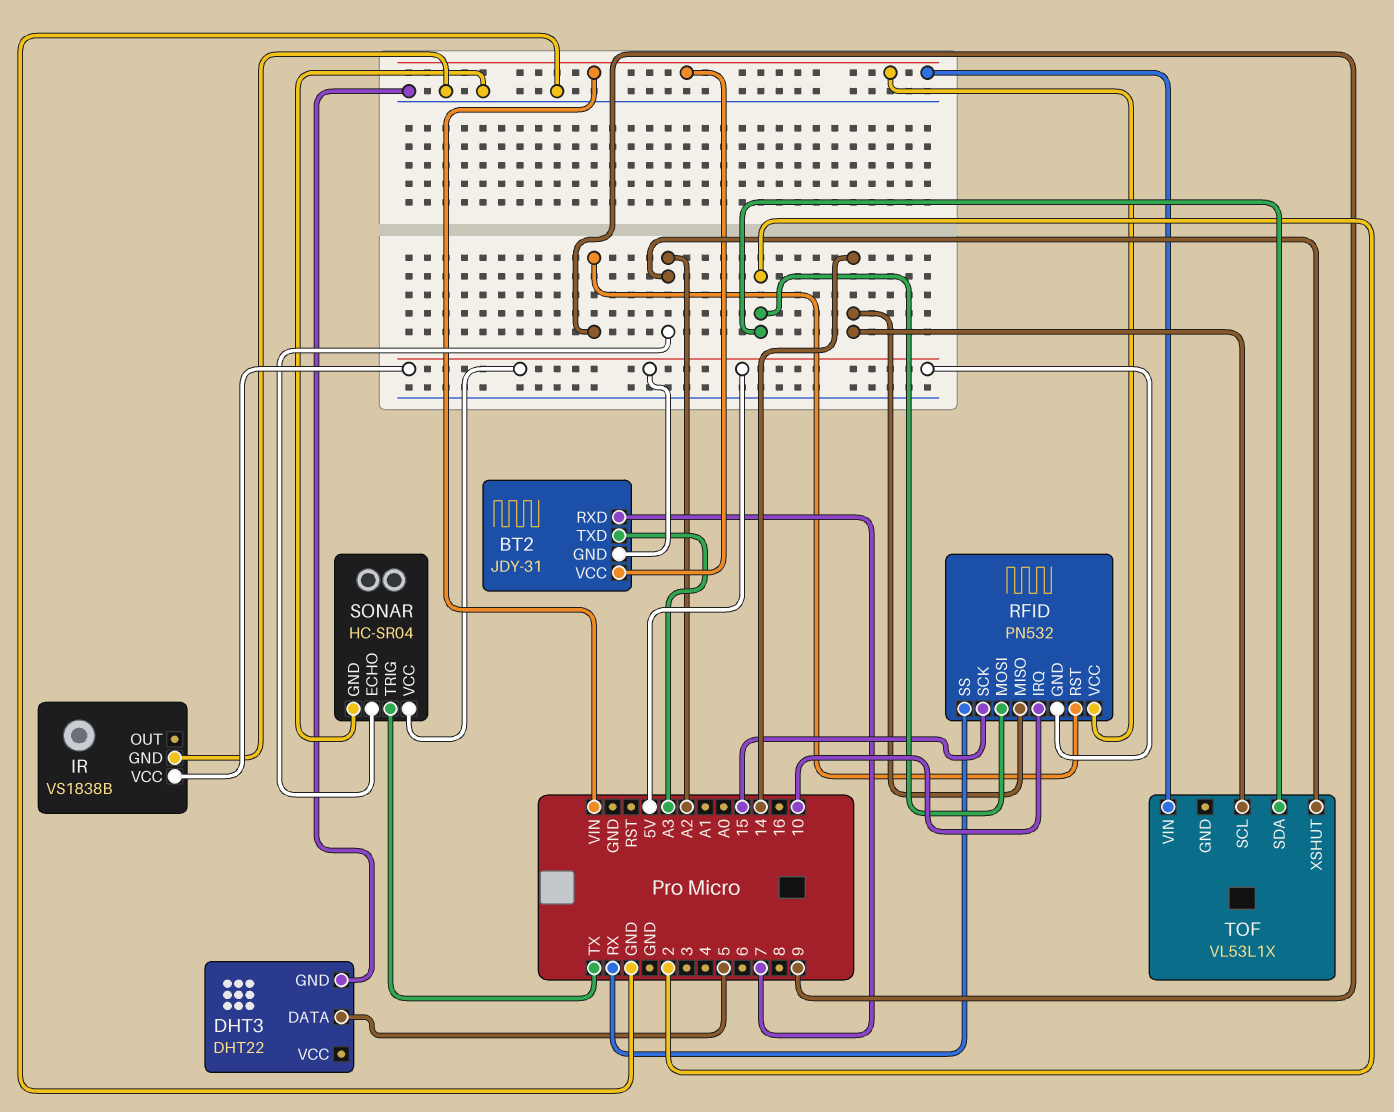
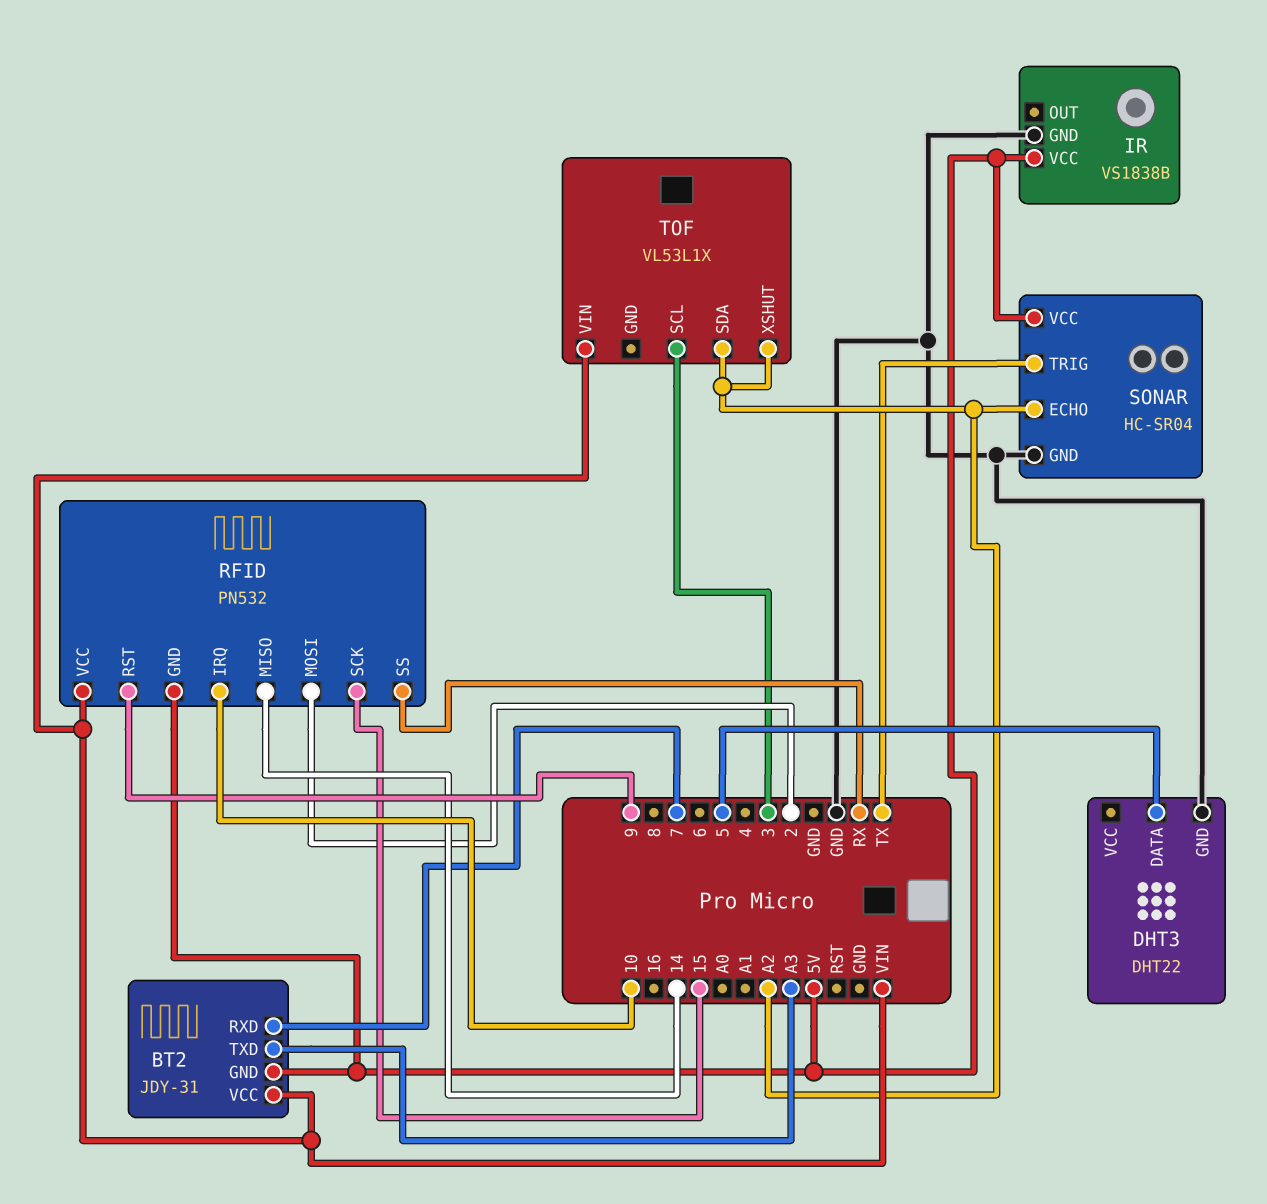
TOF pin SCL: 14 -> 3
TOF pin SDA: 2 -> A2

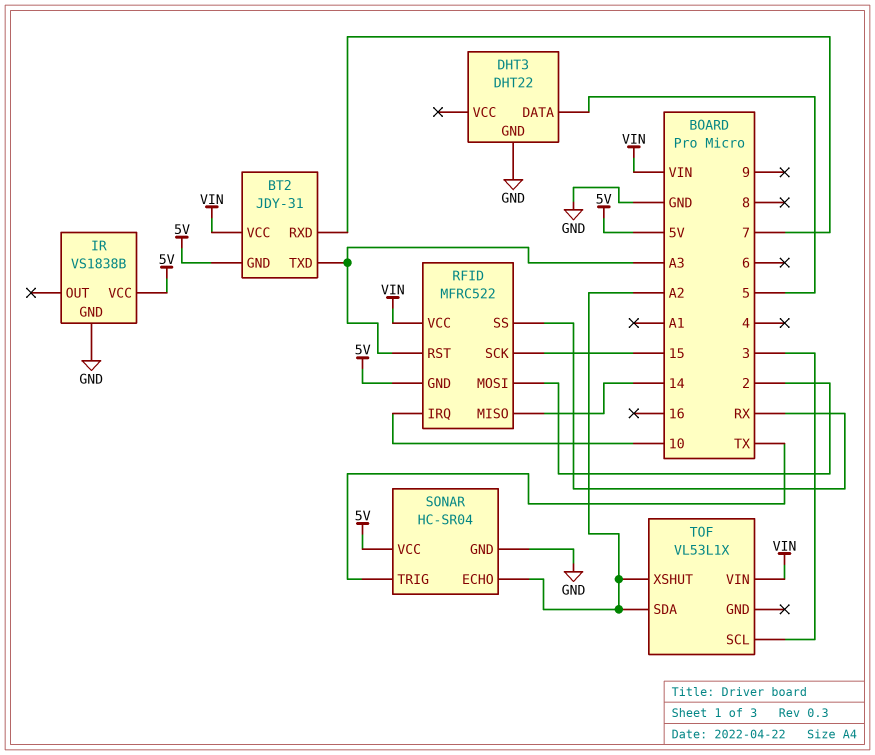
RFID: PN532 -> MFRC522
RFID pin RST: 9 -> A3

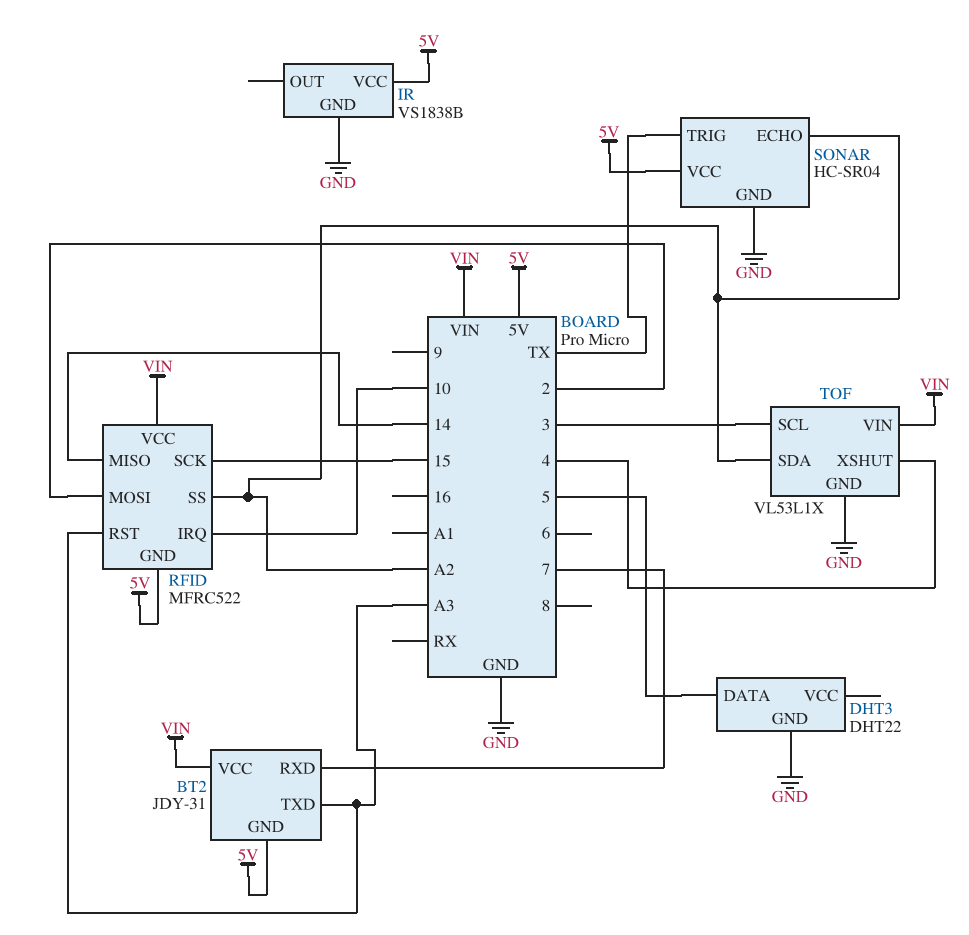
RFID pin SS: RX -> A2
TOF pin GND: none -> GND
TOF pin XSHUT: A2 -> 4

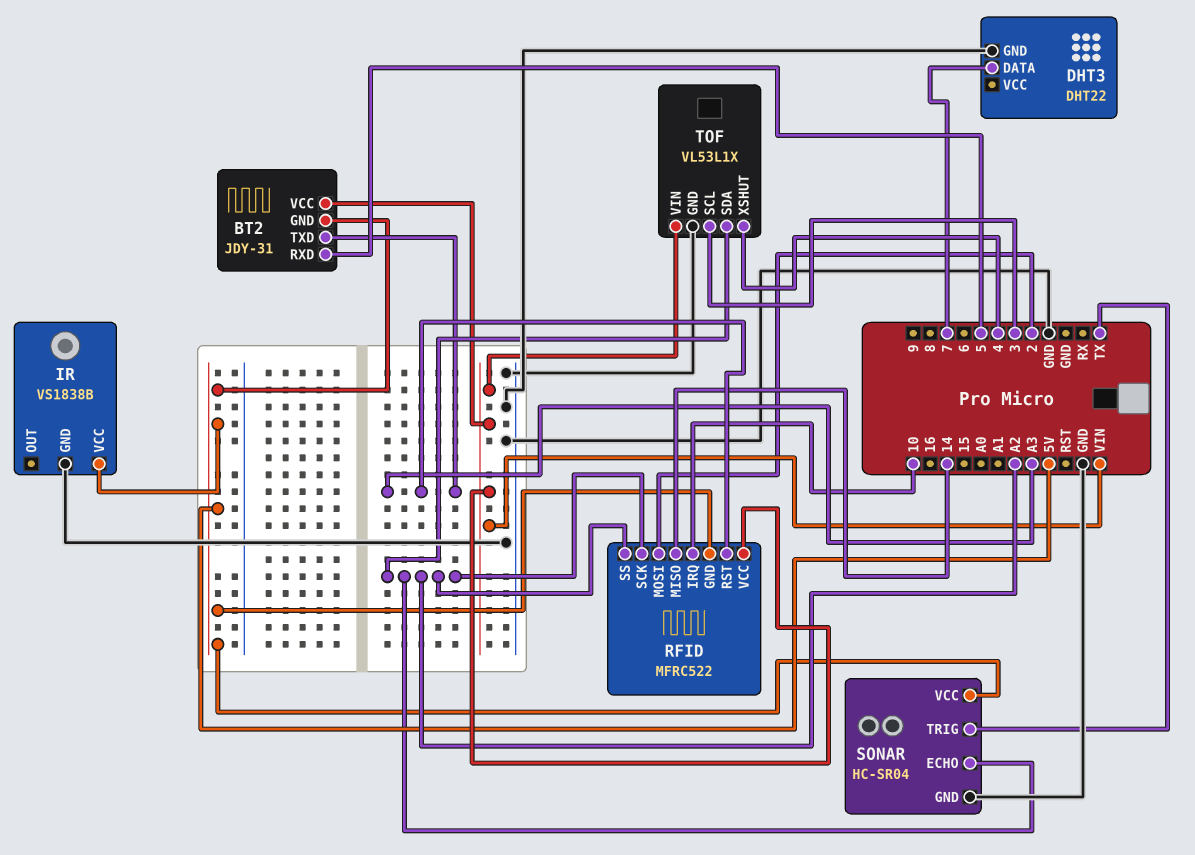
BT2 pin RXD: 7 -> 5
DHT3 pin DATA: 5 -> 7
RFID pin SCK: 15 -> A2

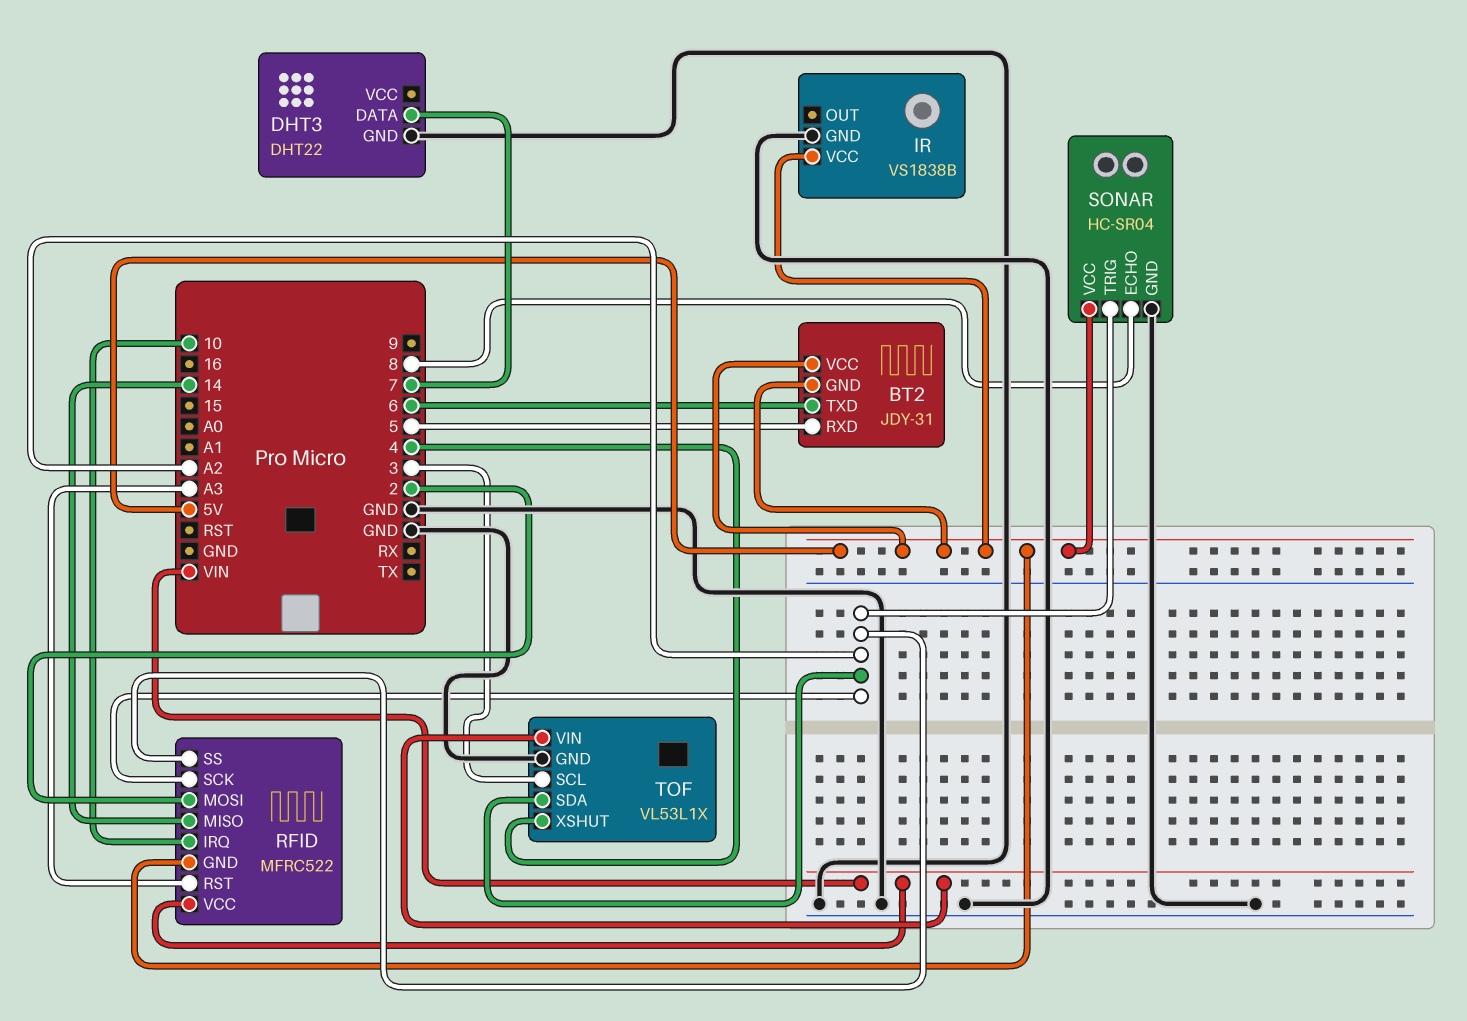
BT2 pin TXD: A3 -> 6
BT2 pin VCC: VIN -> 5V
SONAR pin ECHO: A2 -> 8
SONAR pin TRIG: TX -> A2

